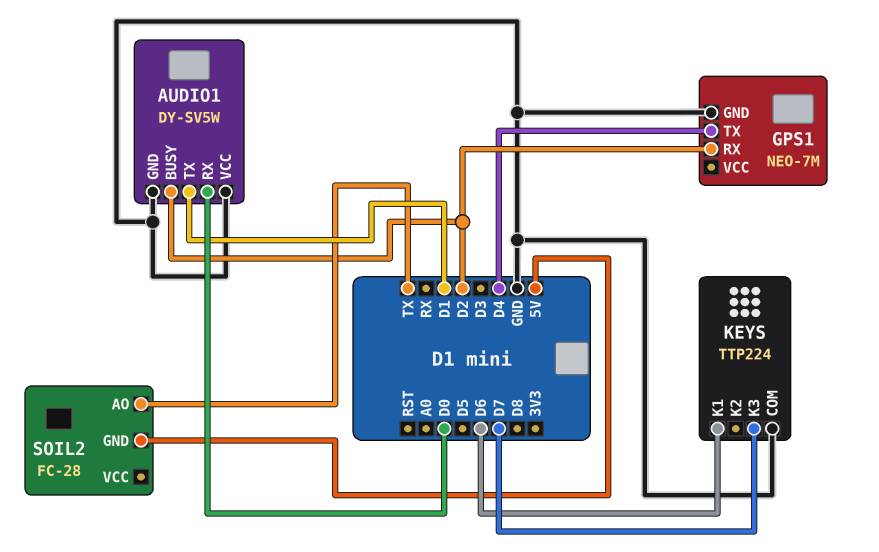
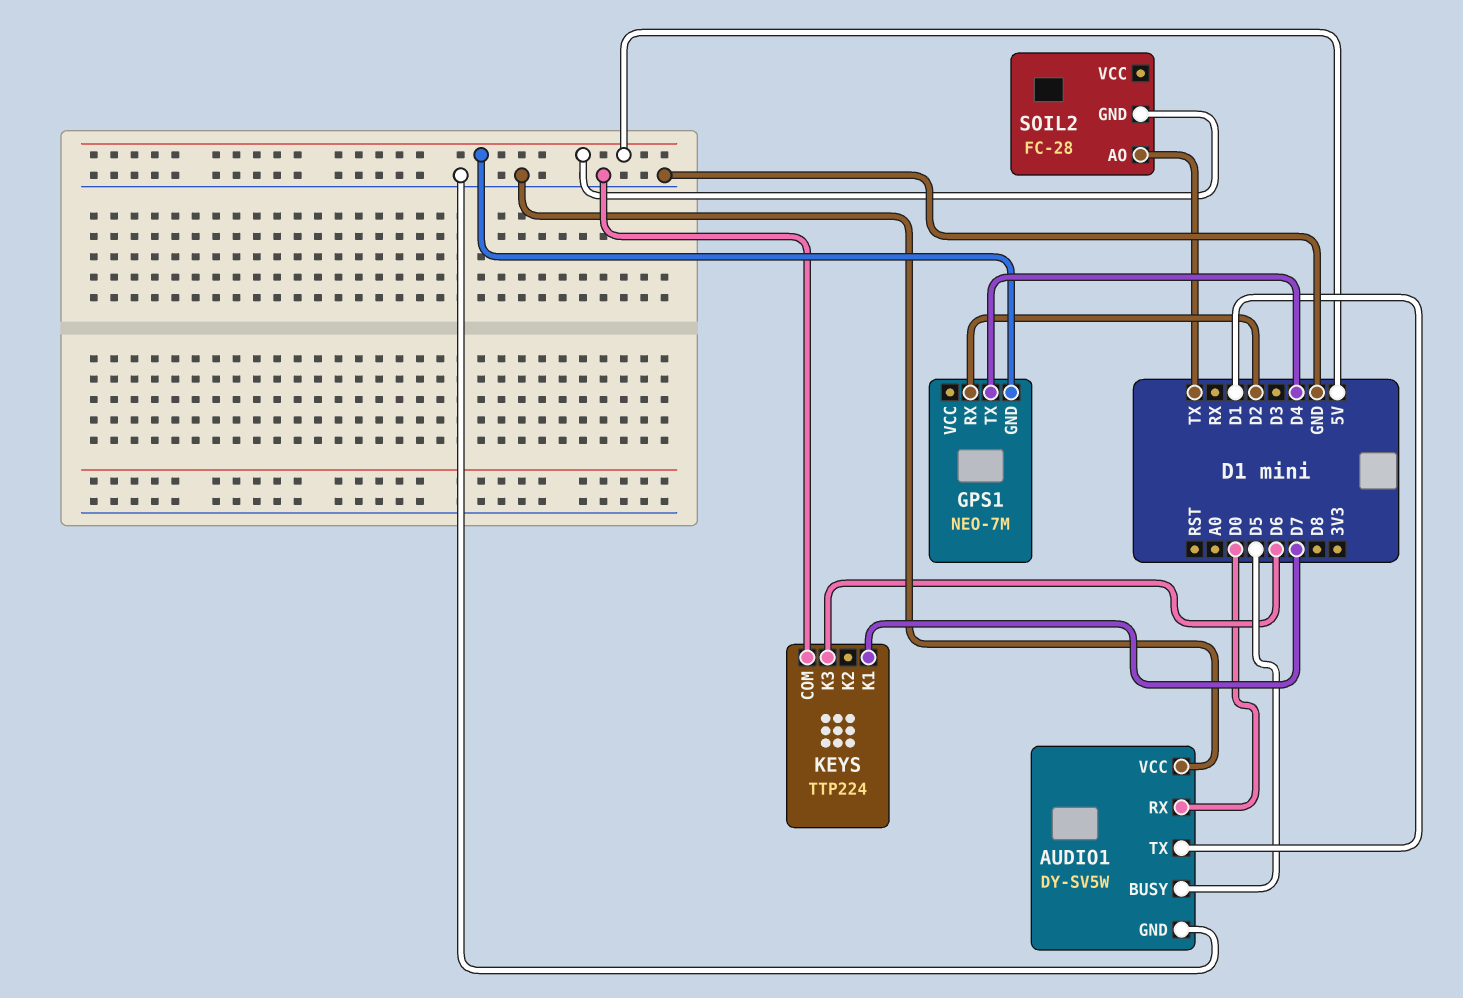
AUDIO1 pin BUSY: D2 -> D5
GPS1 pin GND: GND -> 5V
KEYS pin K1: D6 -> D7
KEYS pin K3: D7 -> D6

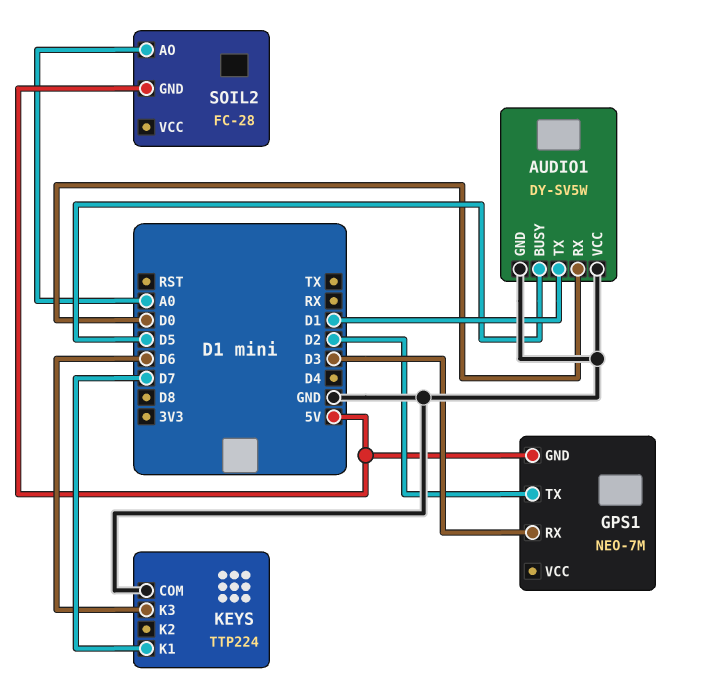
GPS1 pin RX: D2 -> D3
GPS1 pin TX: D4 -> D2
SOIL2 pin AO: TX -> A0

